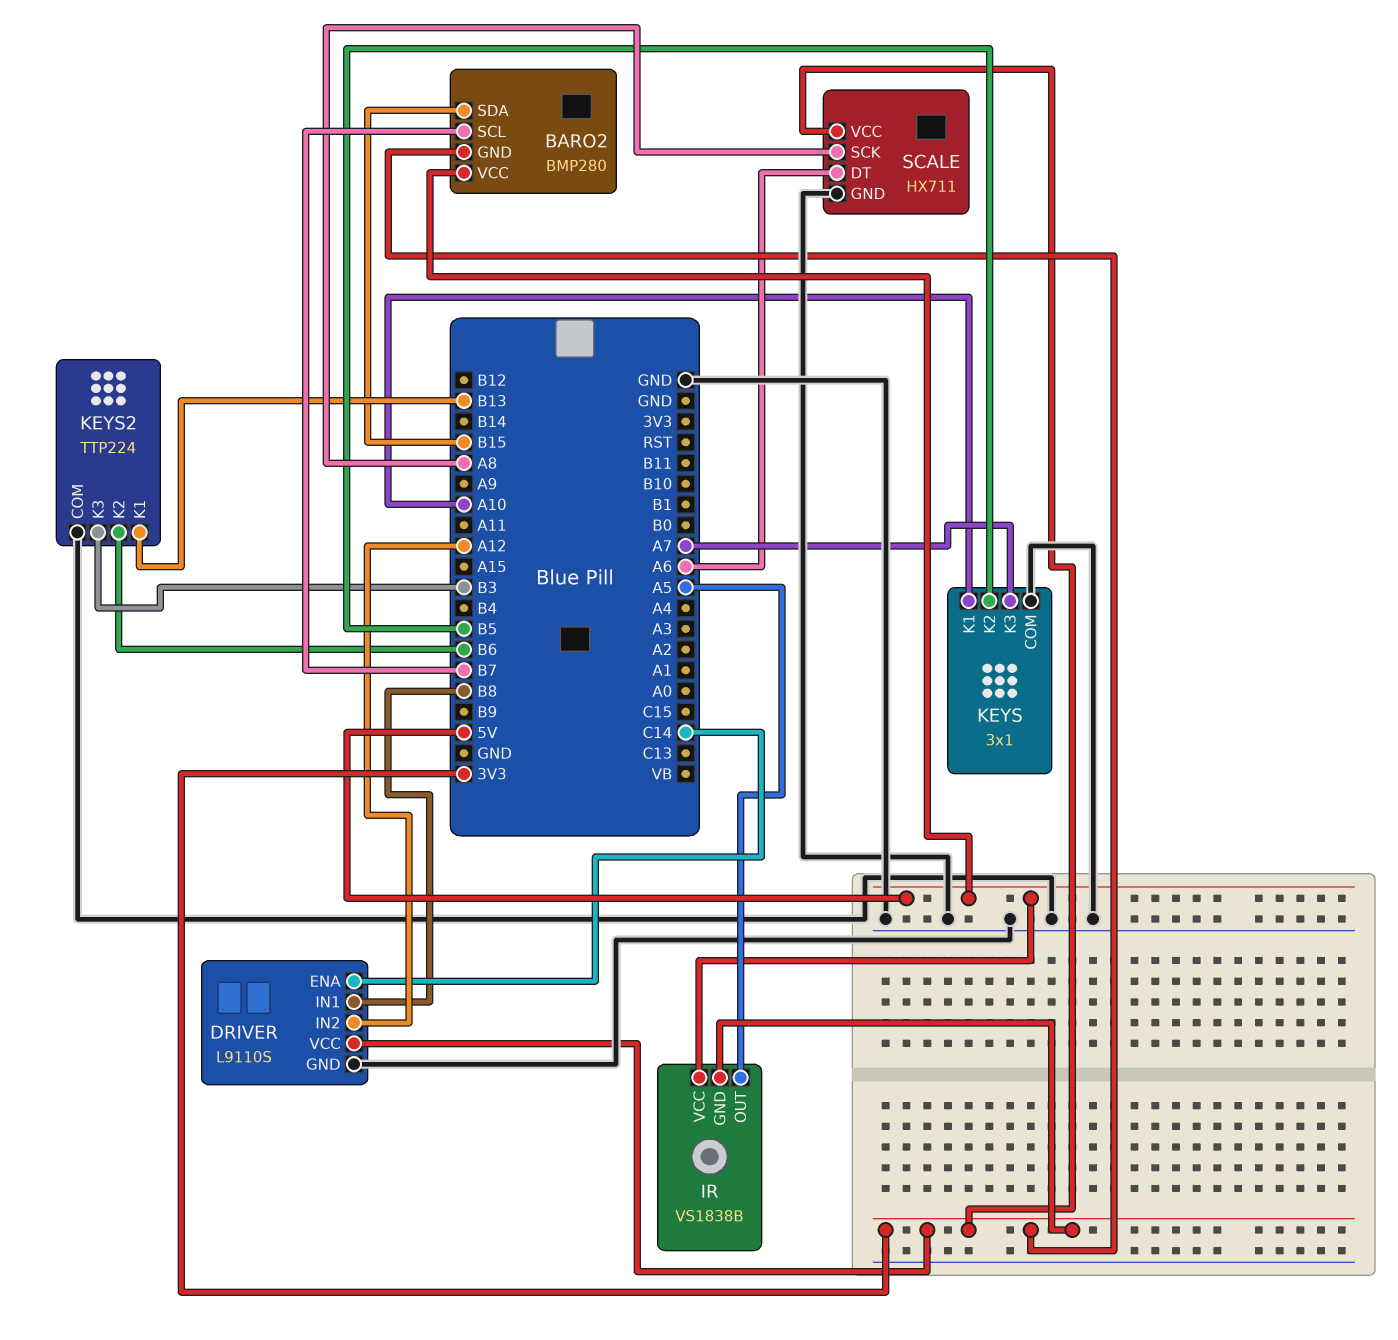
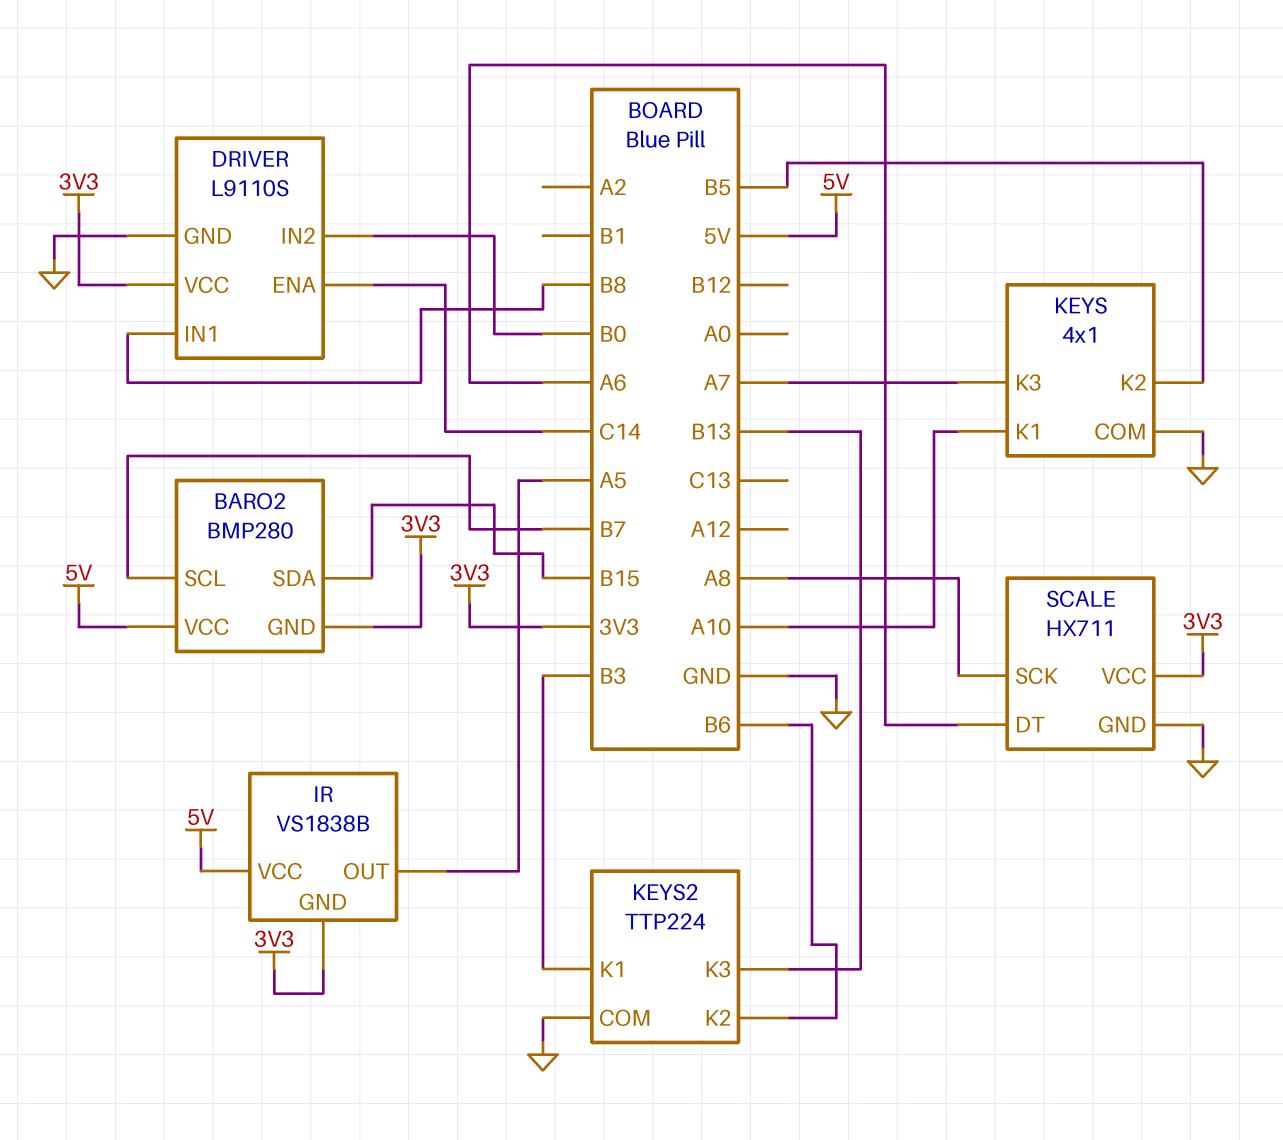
DRIVER pin IN2: A12 -> B0
KEYS: 3x1 -> 4x1
KEYS2 pin K1: B13 -> B3
KEYS2 pin K3: B3 -> B13

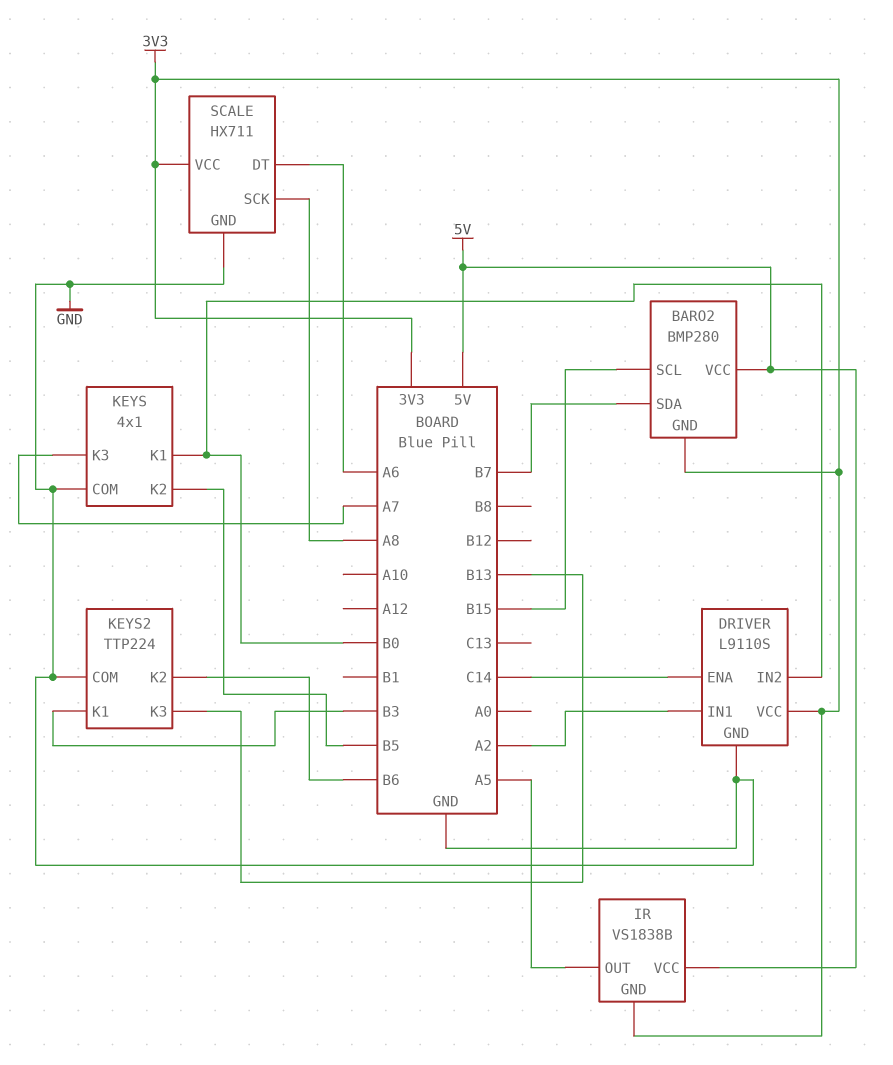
BARO2 pin SCL: B7 -> B15
BARO2 pin SDA: B15 -> B7
DRIVER pin IN1: B8 -> A2
KEYS pin K1: A10 -> B0

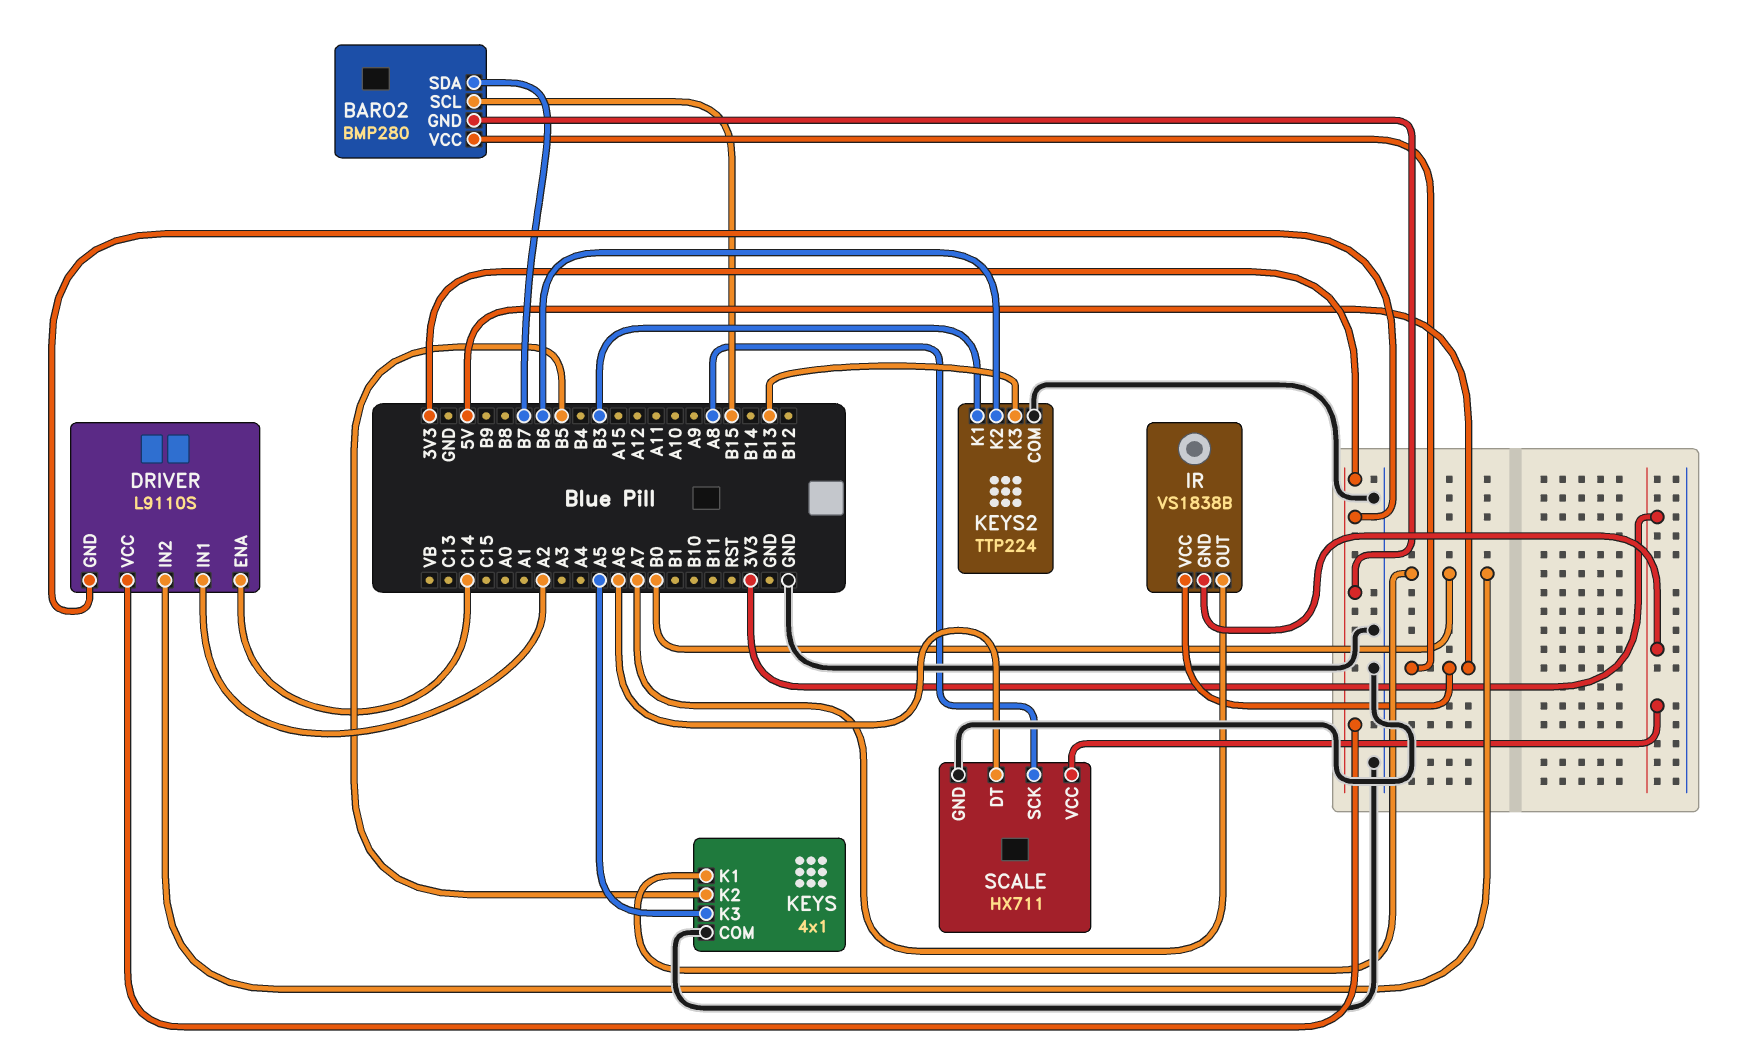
DRIVER pin GND: GND -> 3V3
IR pin OUT: A5 -> A7
KEYS pin K3: A7 -> A5

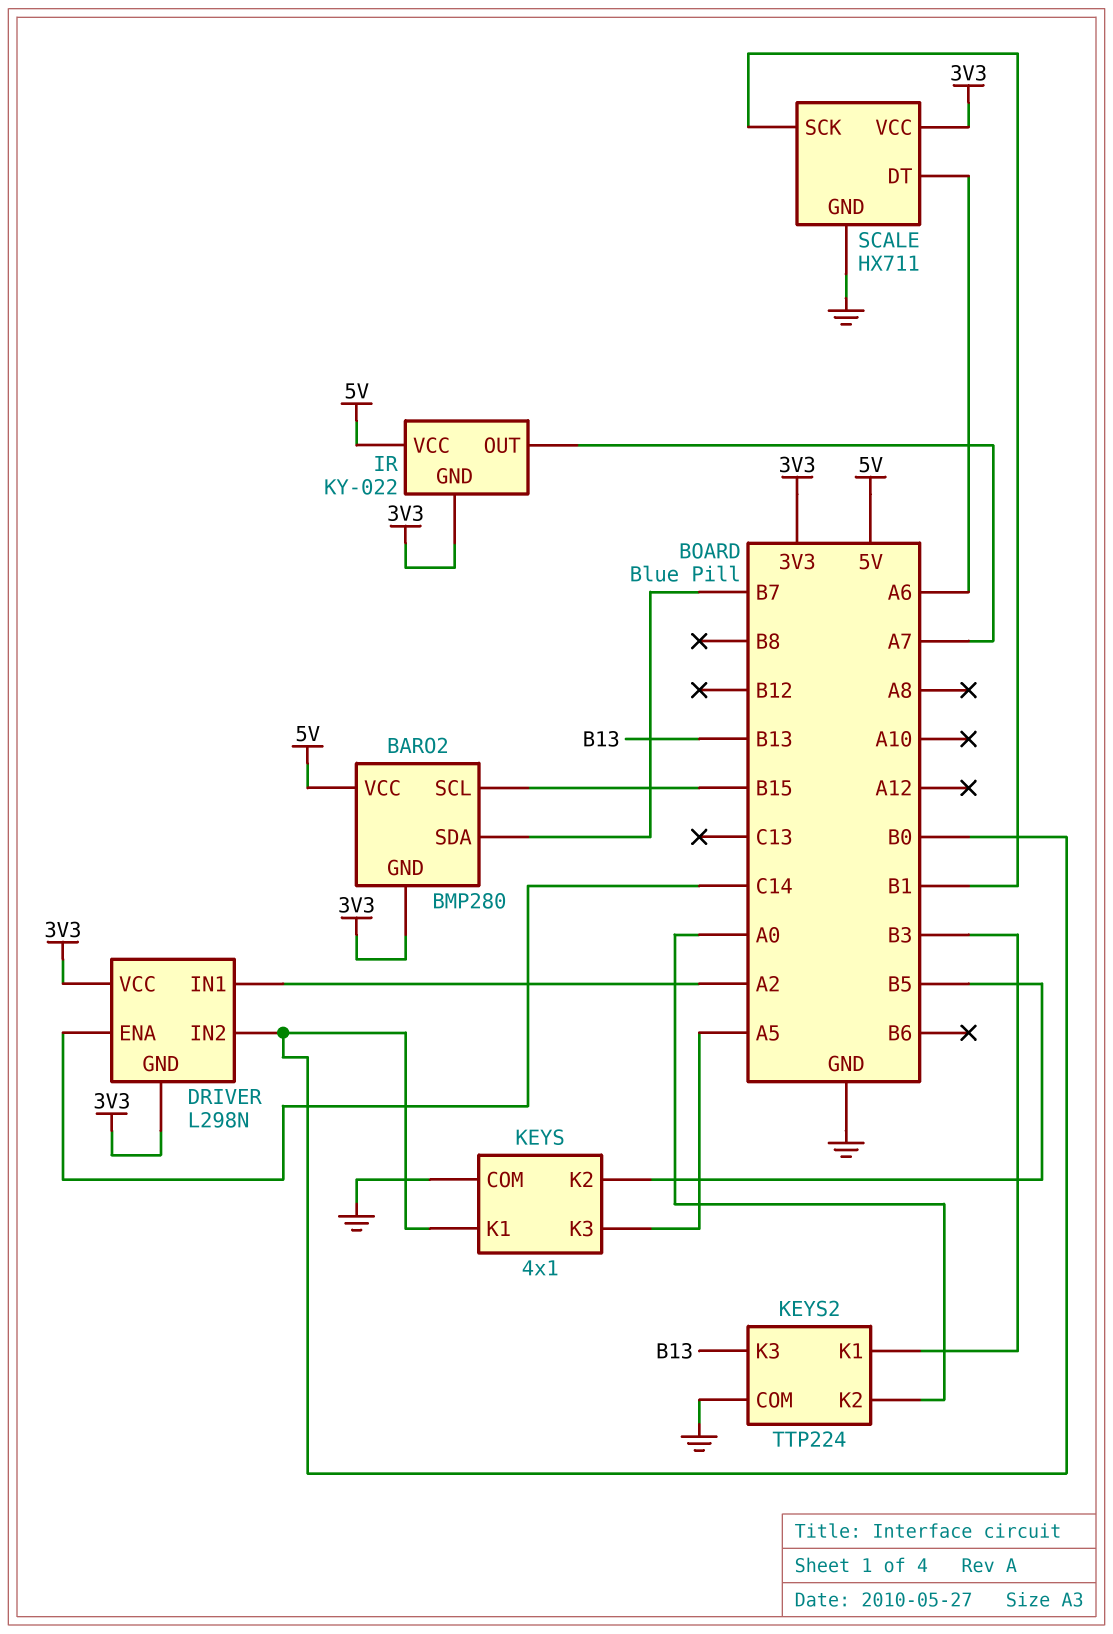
DRIVER: L9110S -> L298N
IR: VS1838B -> KY-022
KEYS2 pin K2: B6 -> A0
SCALE pin SCK: A8 -> B1

